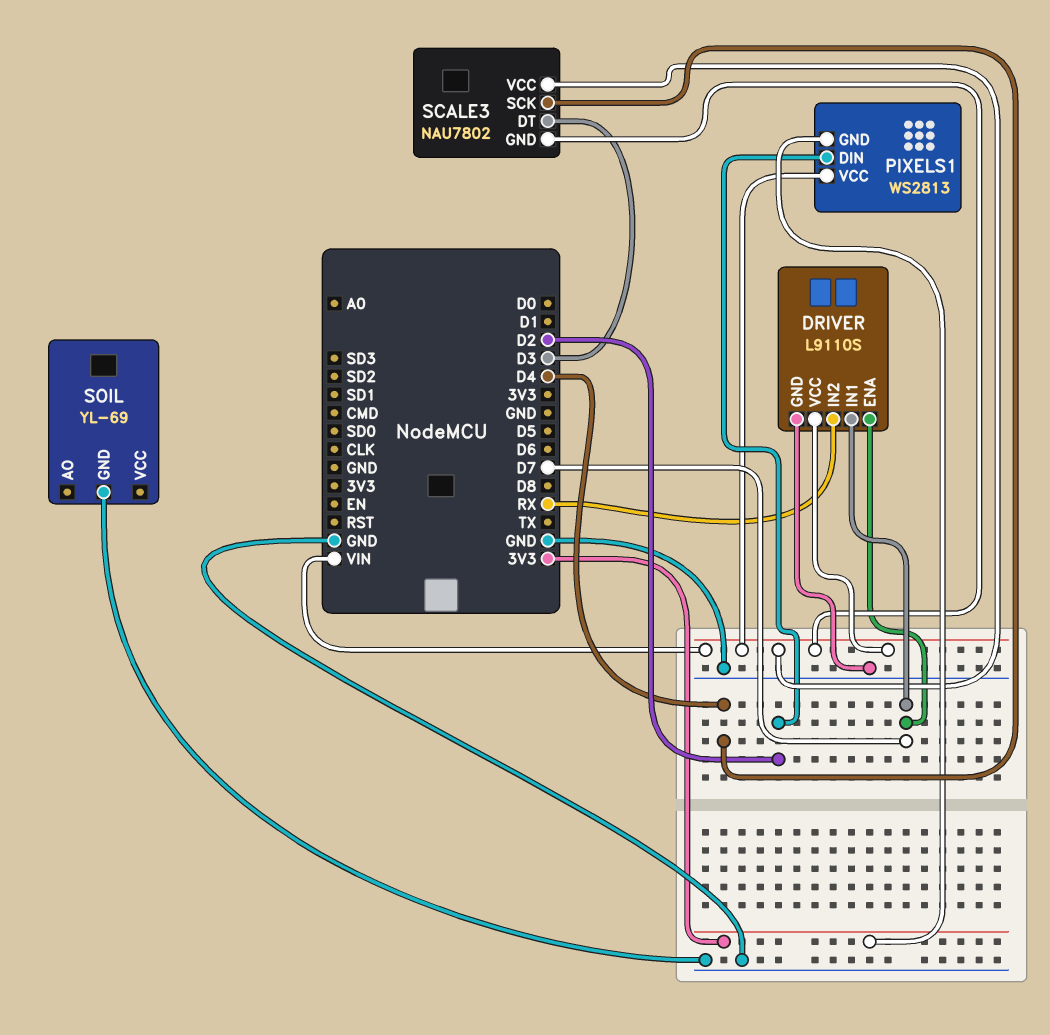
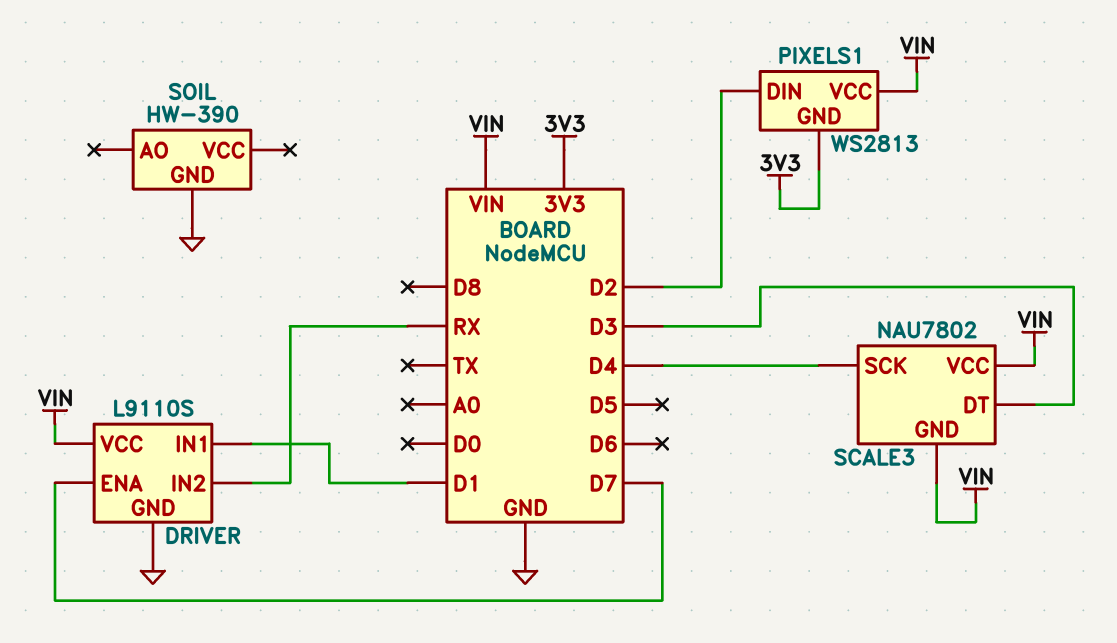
DRIVER pin IN1: D7 -> D1
SOIL: YL-69 -> HW-390

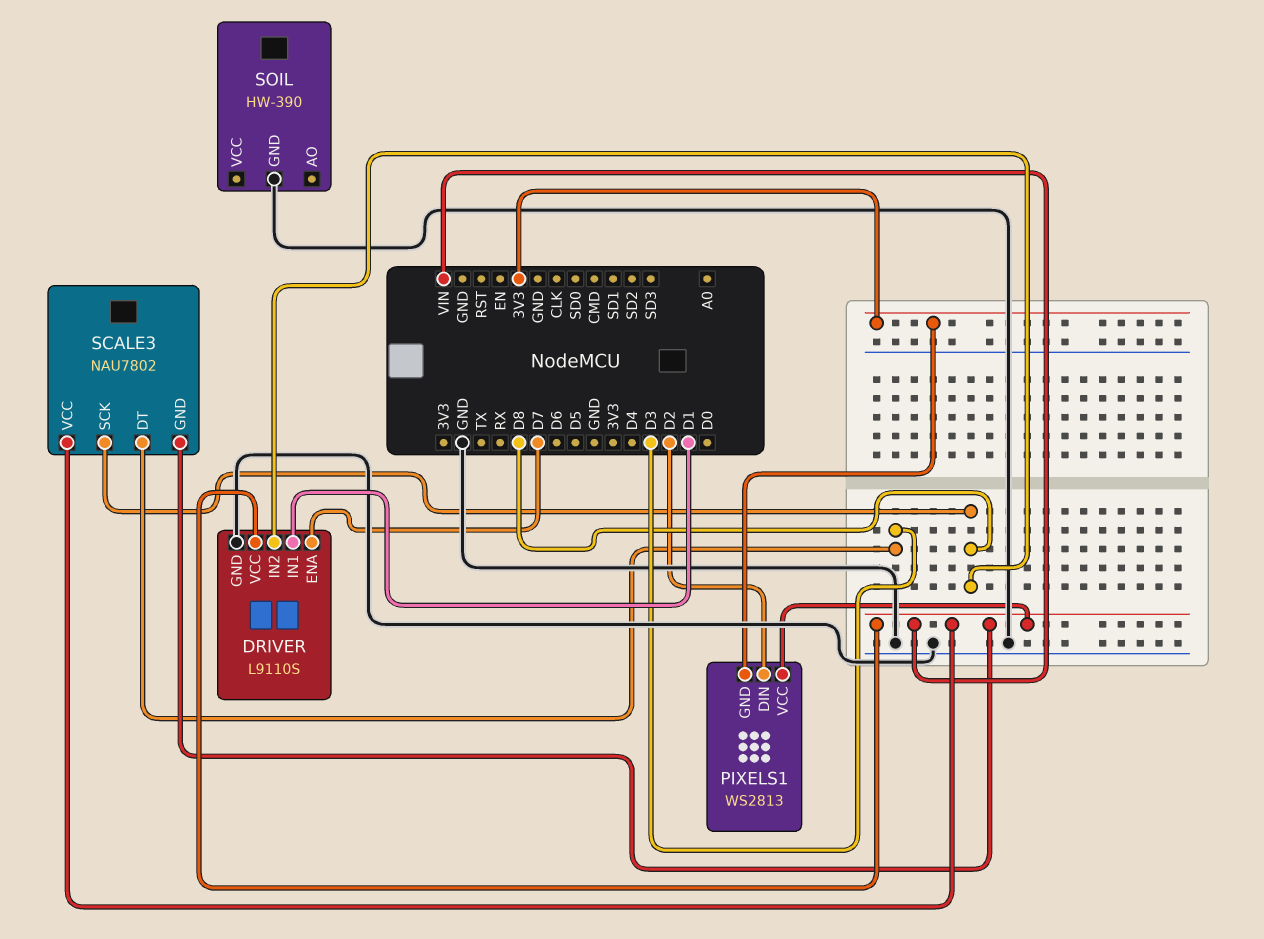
DRIVER pin IN2: RX -> D8
SCALE3 pin SCK: D4 -> D8

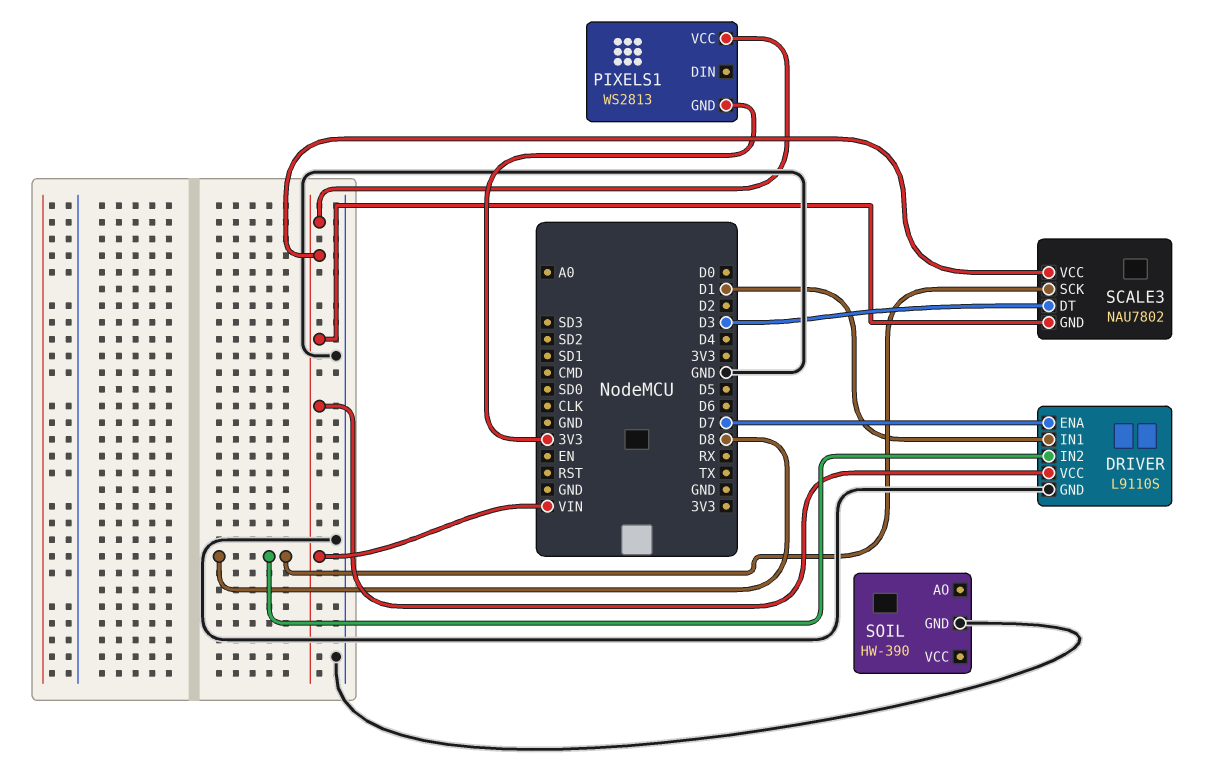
PIXELS1 pin DIN: D2 -> none

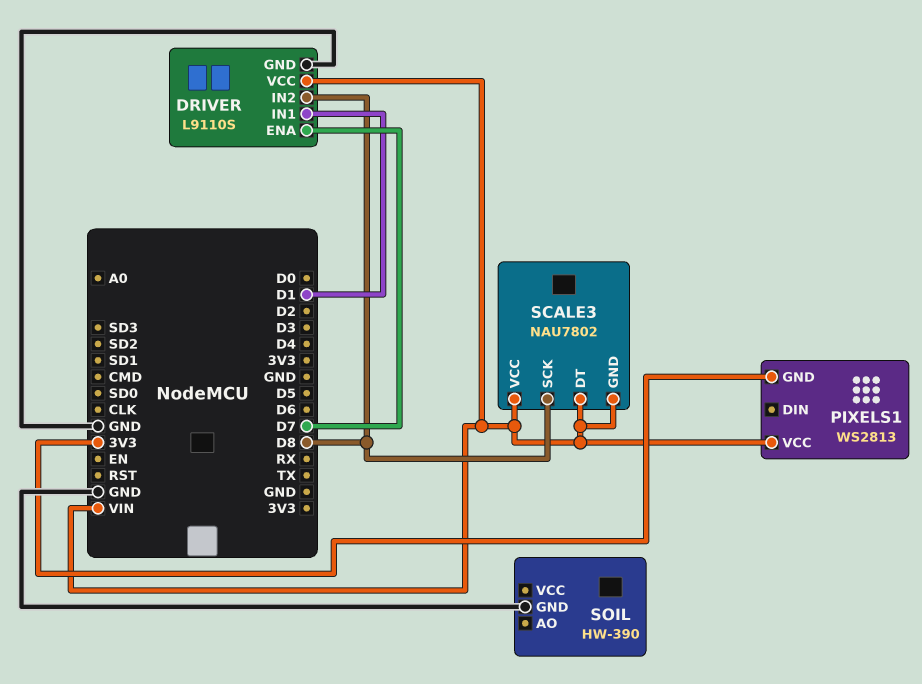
SCALE3 pin DT: D3 -> VIN

